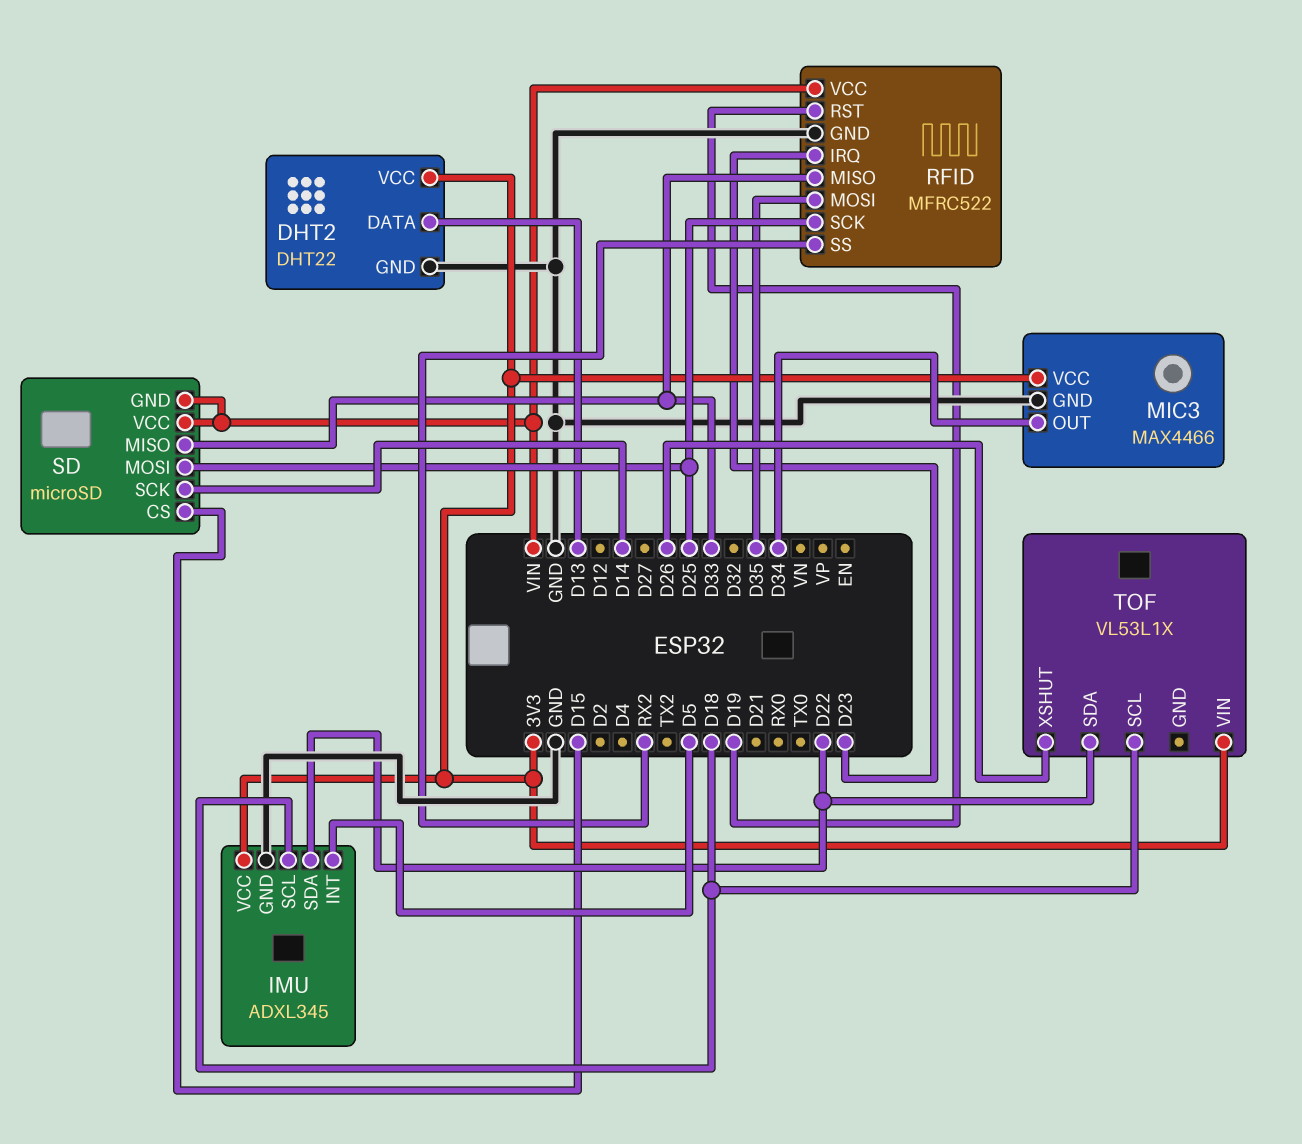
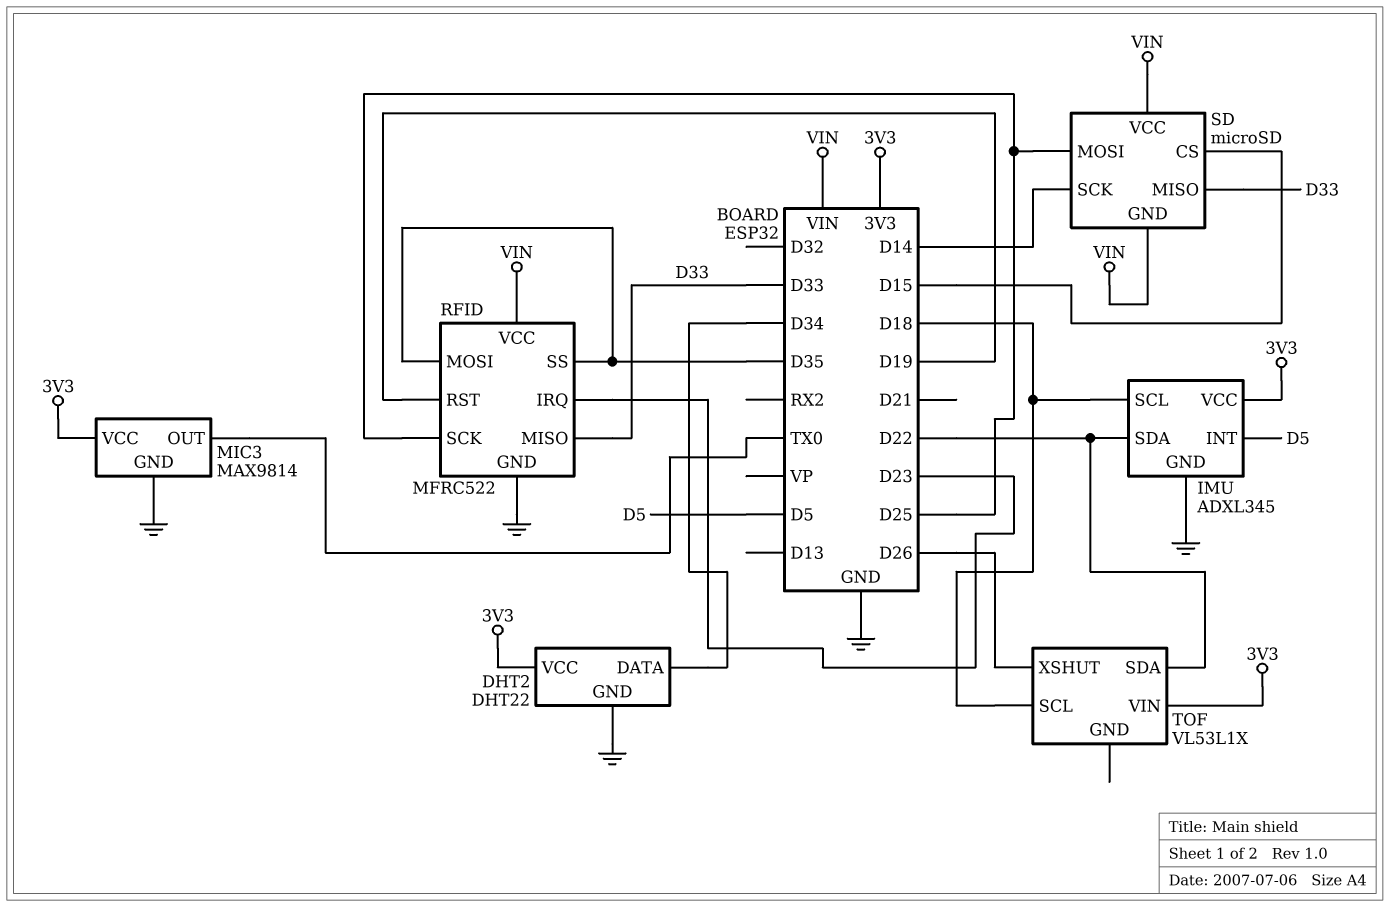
DHT2 pin DATA: D13 -> D34
MIC3: MAX4466 -> MAX9814
MIC3 pin OUT: D34 -> TX0
RFID pin SS: RX2 -> D35

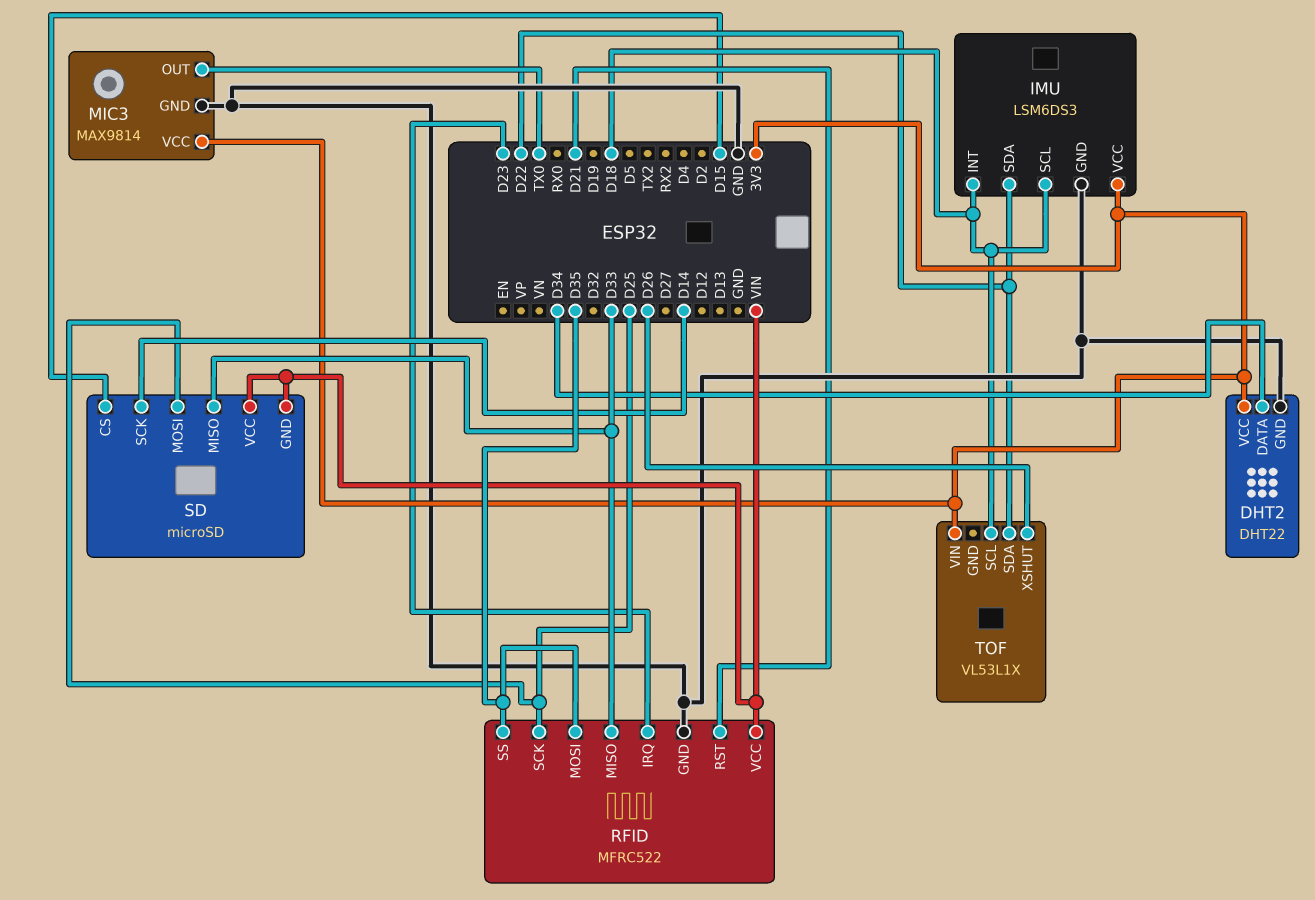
IMU: ADXL345 -> LSM6DS3
IMU pin INT: D5 -> D18
RFID pin RST: D19 -> D21

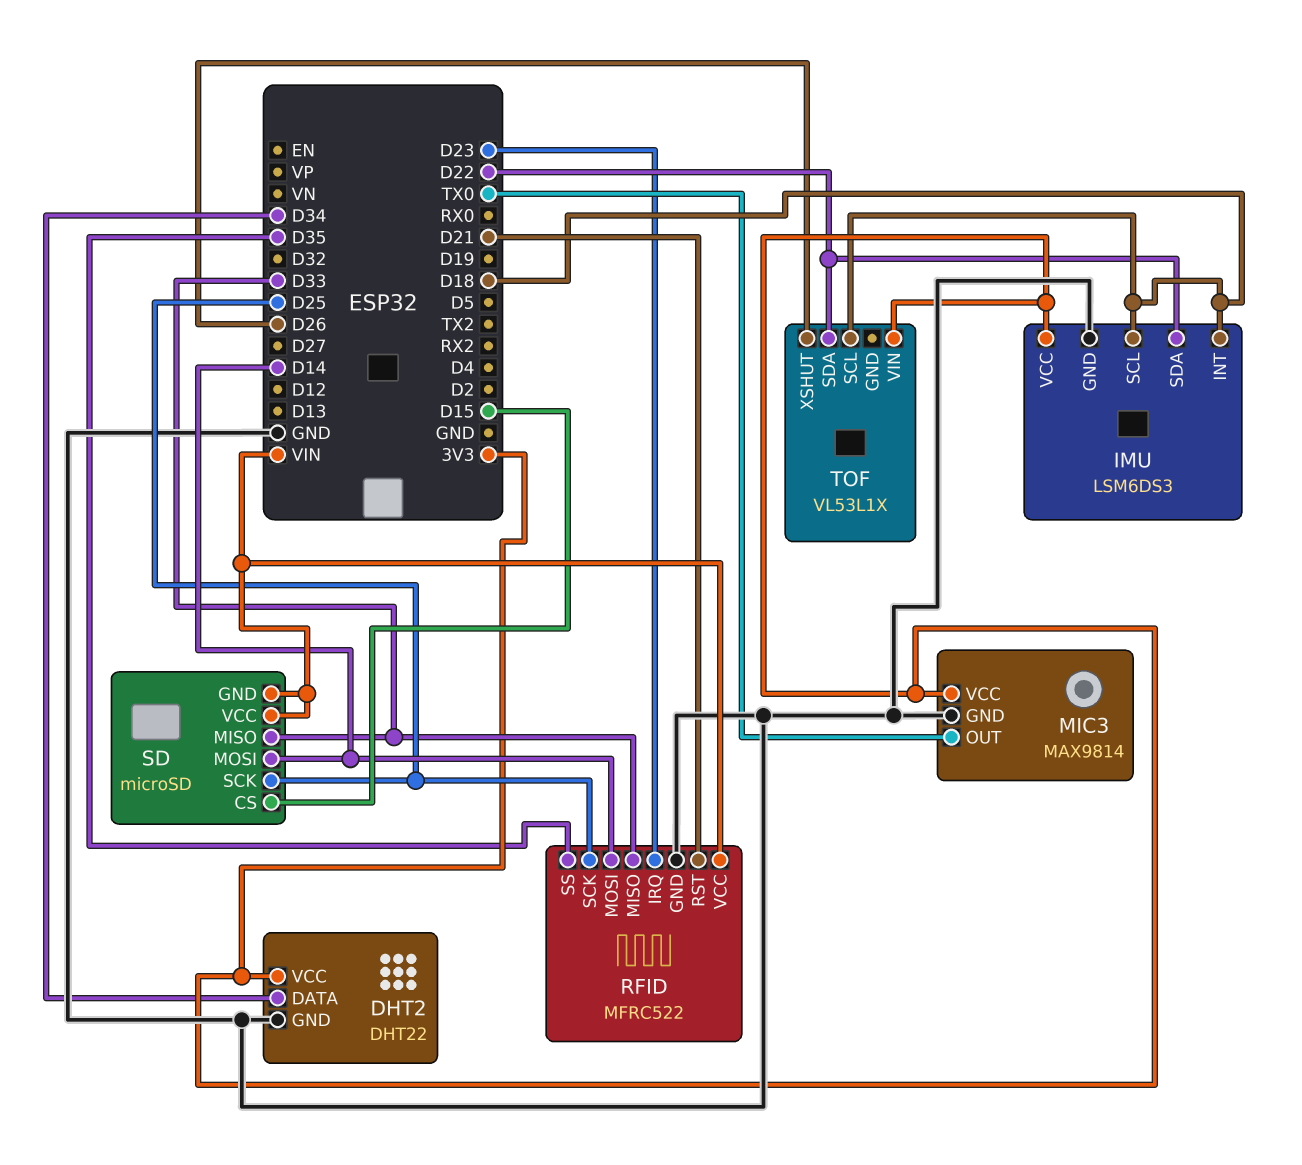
RFID pin MOSI: D35 -> D14
SD pin MOSI: D25 -> D14
SD pin SCK: D14 -> D25

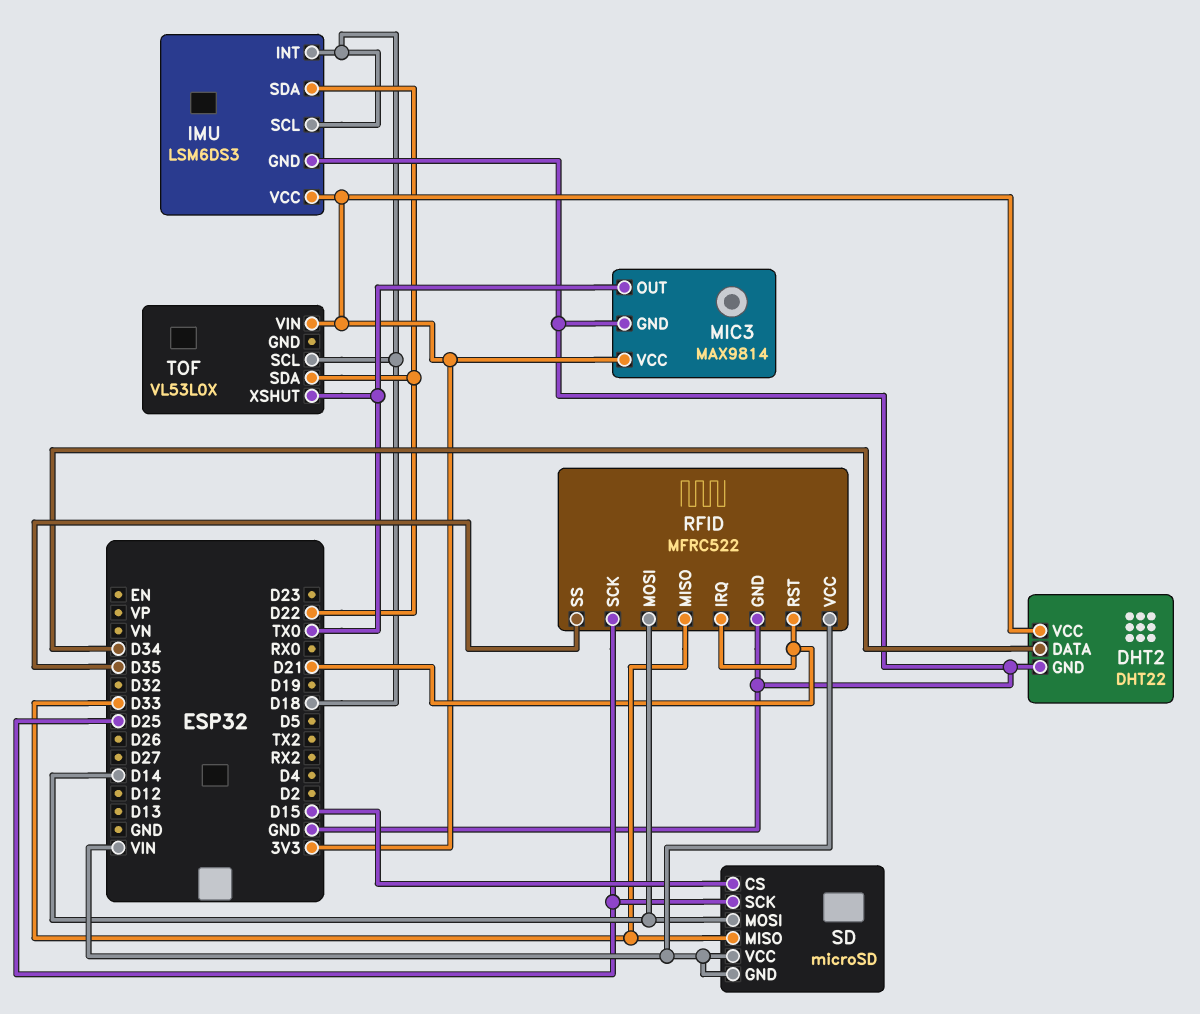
RFID pin IRQ: D23 -> D21
TOF: VL53L1X -> VL53L0X
TOF pin XSHUT: D26 -> TX0

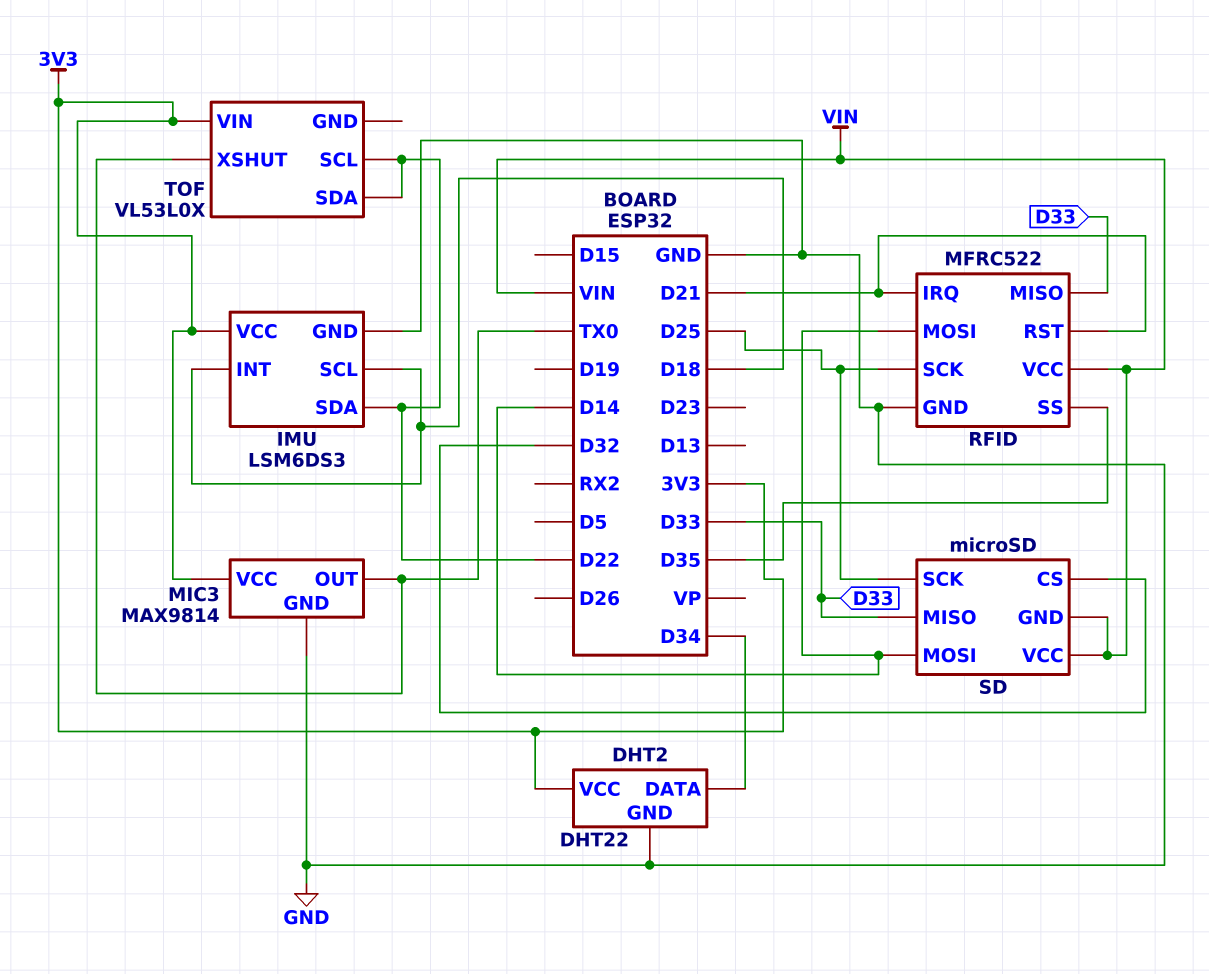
SD pin CS: D15 -> D32
TOF pin SCL: D18 -> D22

